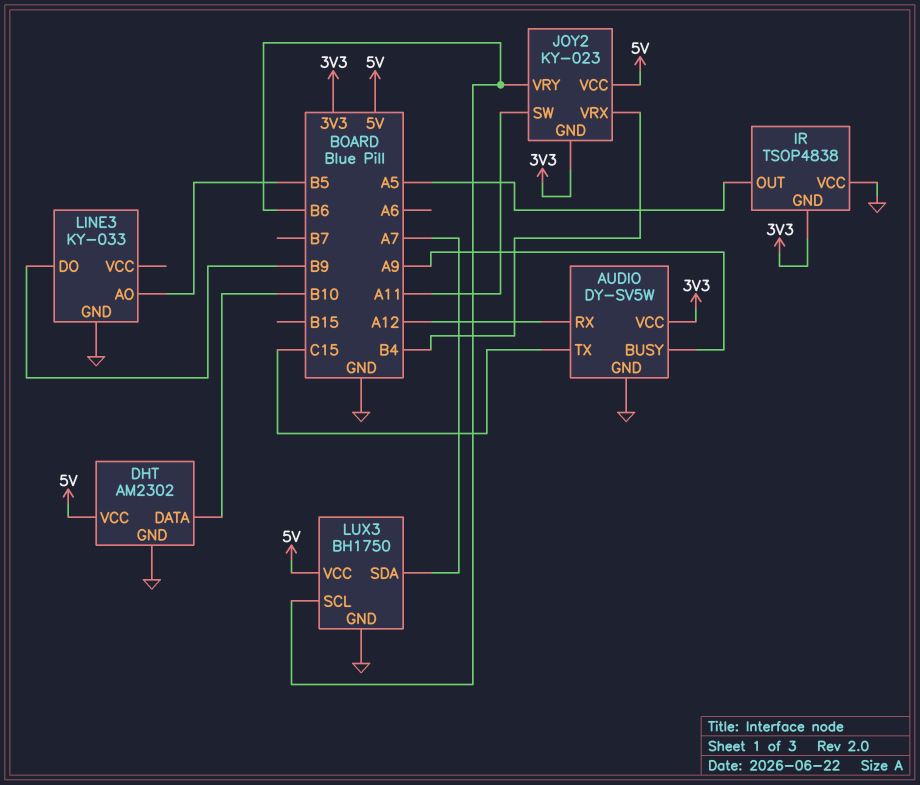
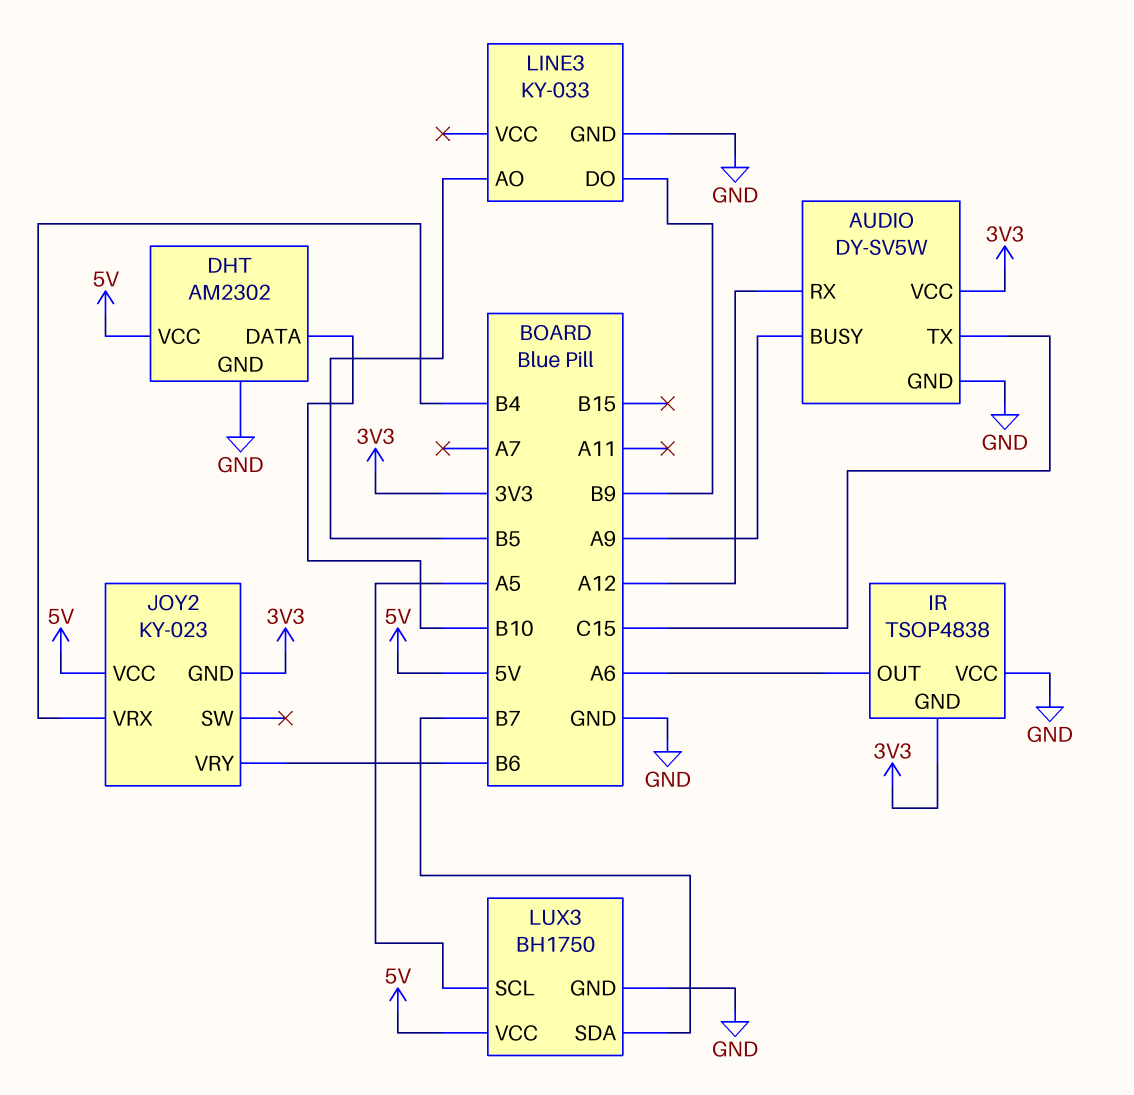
IR pin OUT: A5 -> A6
JOY2 pin SW: A11 -> none
LUX3 pin SCL: B6 -> A5
LUX3 pin SDA: A7 -> B7

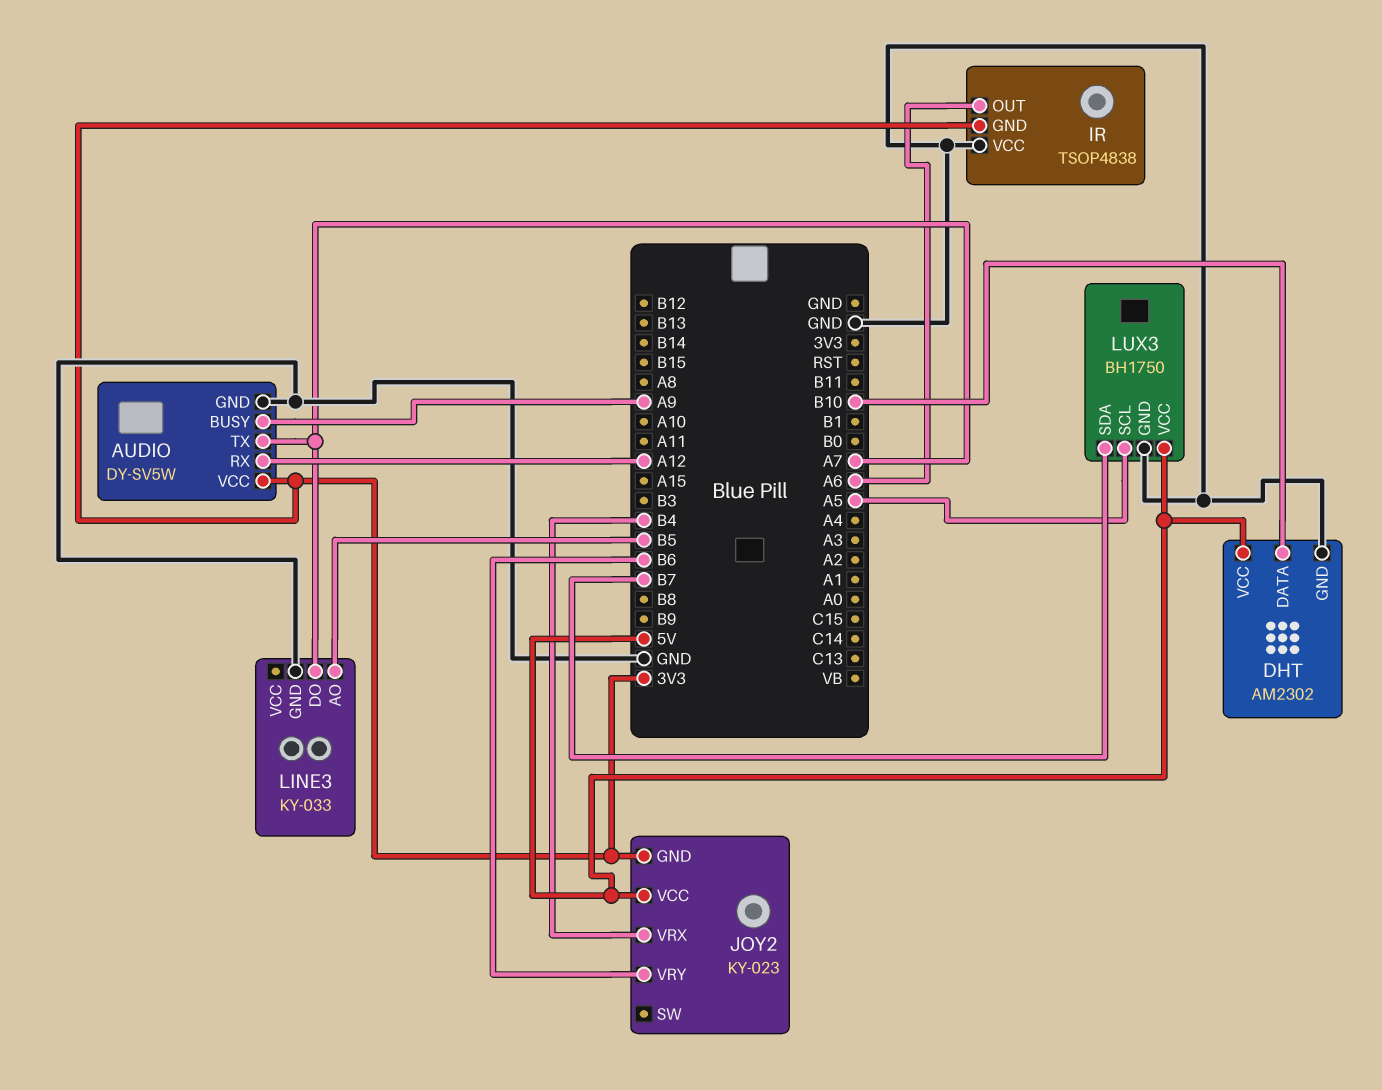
AUDIO pin TX: C15 -> A7
LINE3 pin DO: B9 -> A7

